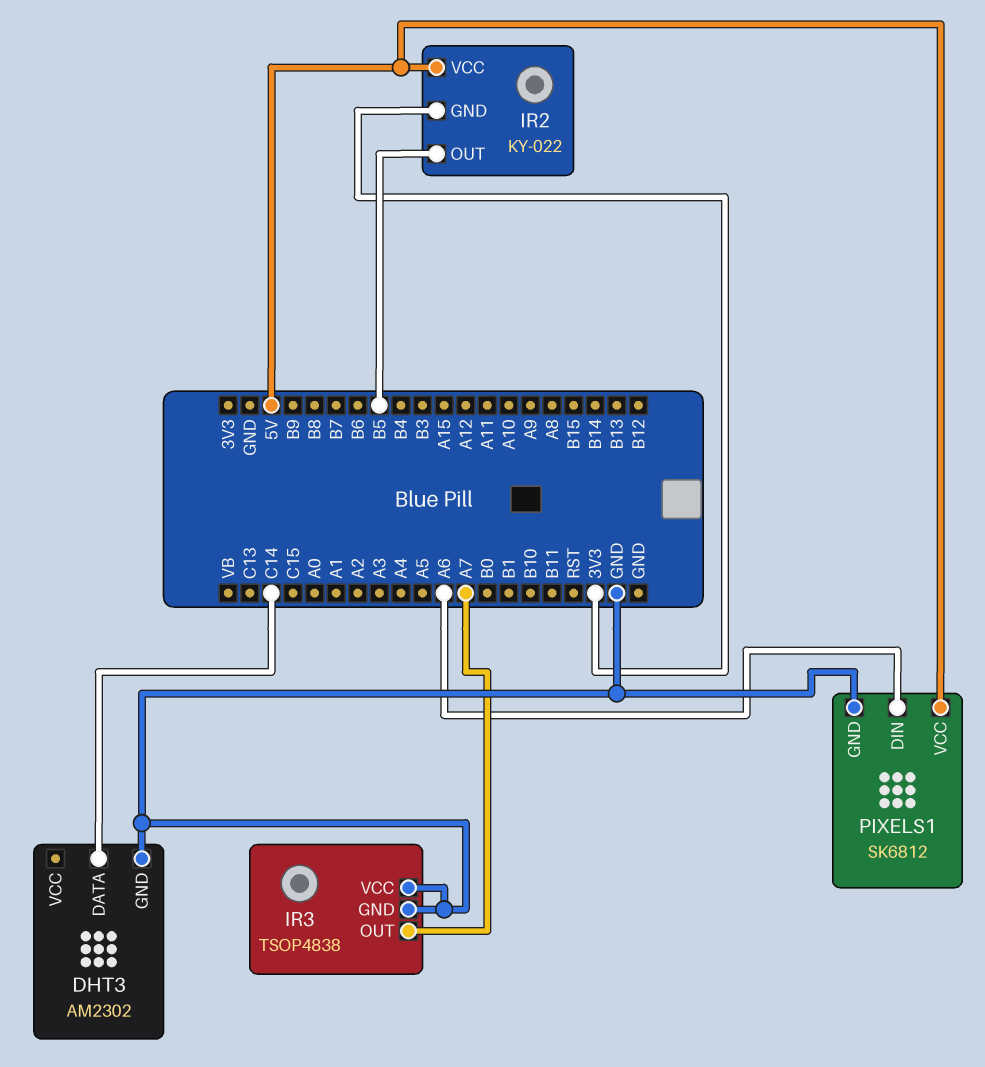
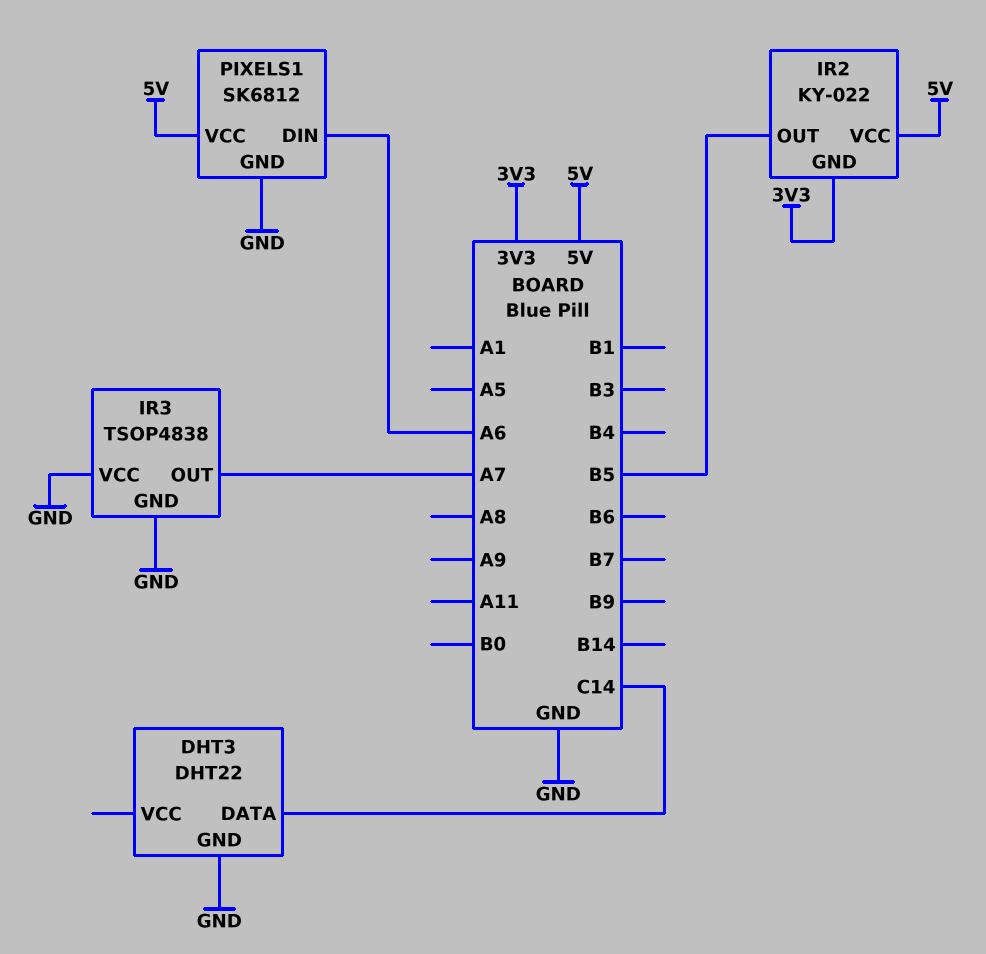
DHT3: AM2302 -> DHT22

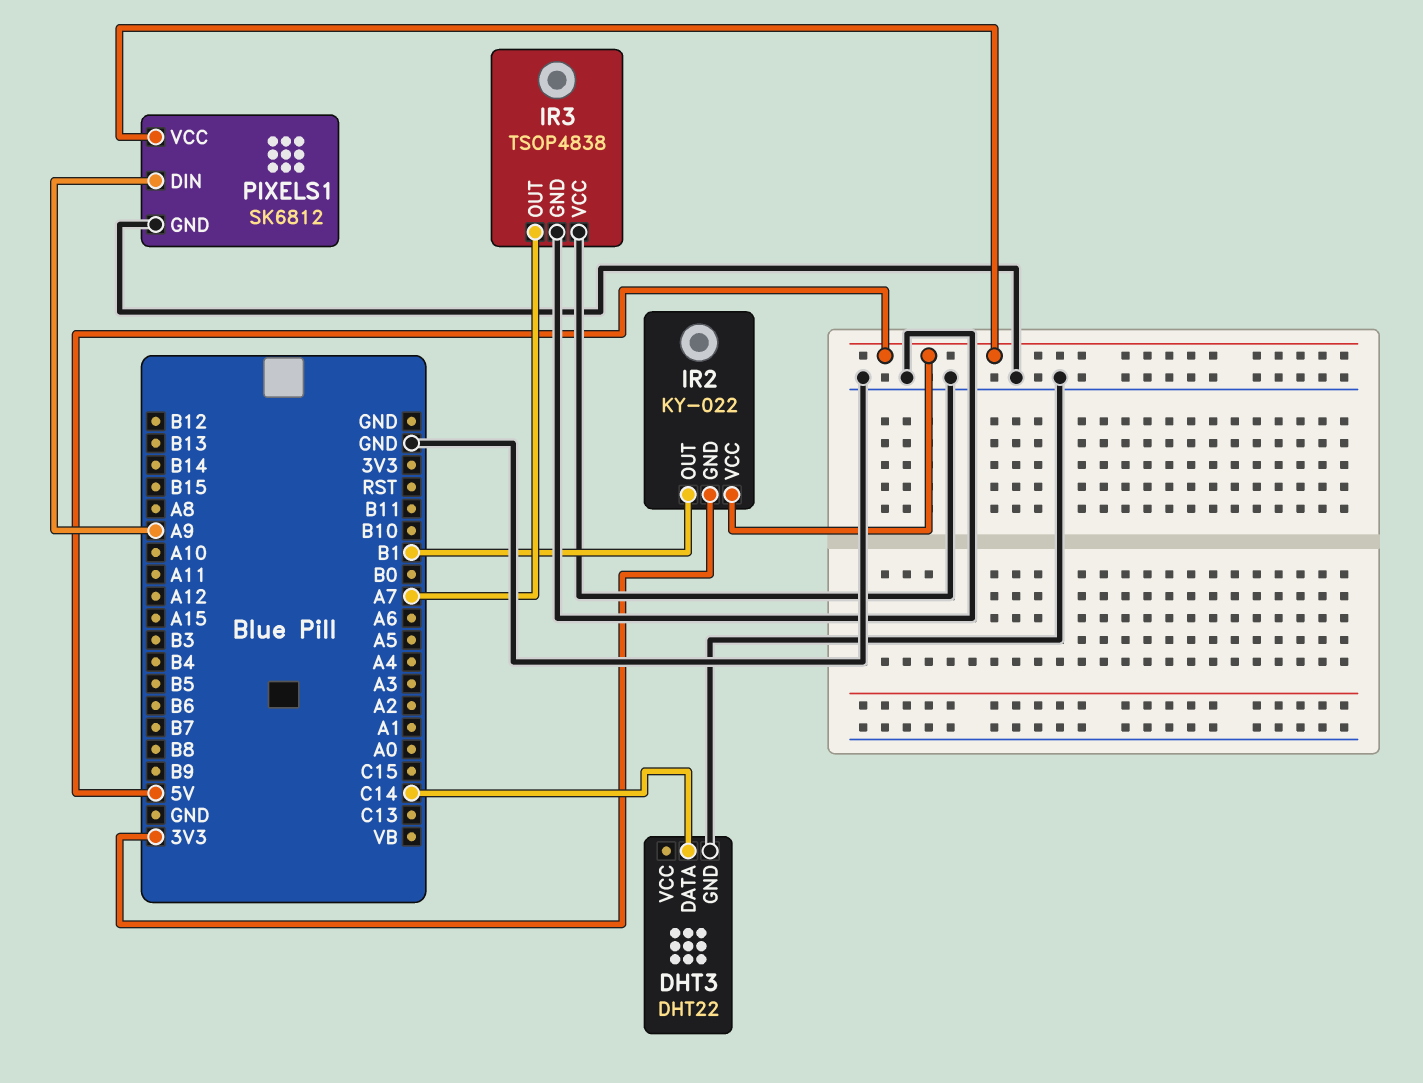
IR2 pin OUT: B5 -> B1
PIXELS1 pin DIN: A6 -> A9

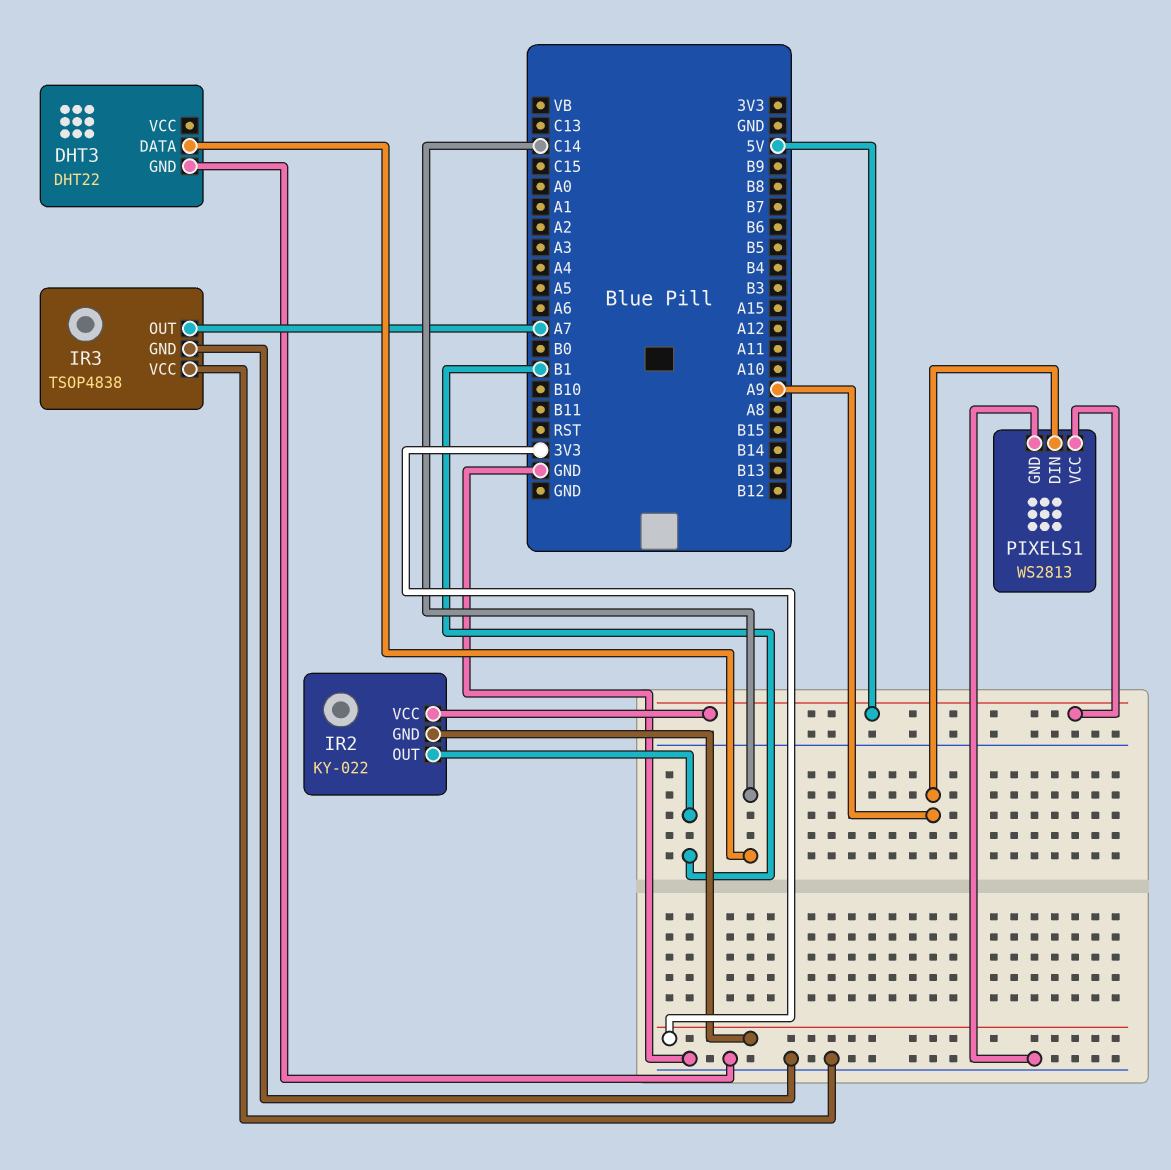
PIXELS1: SK6812 -> WS2813

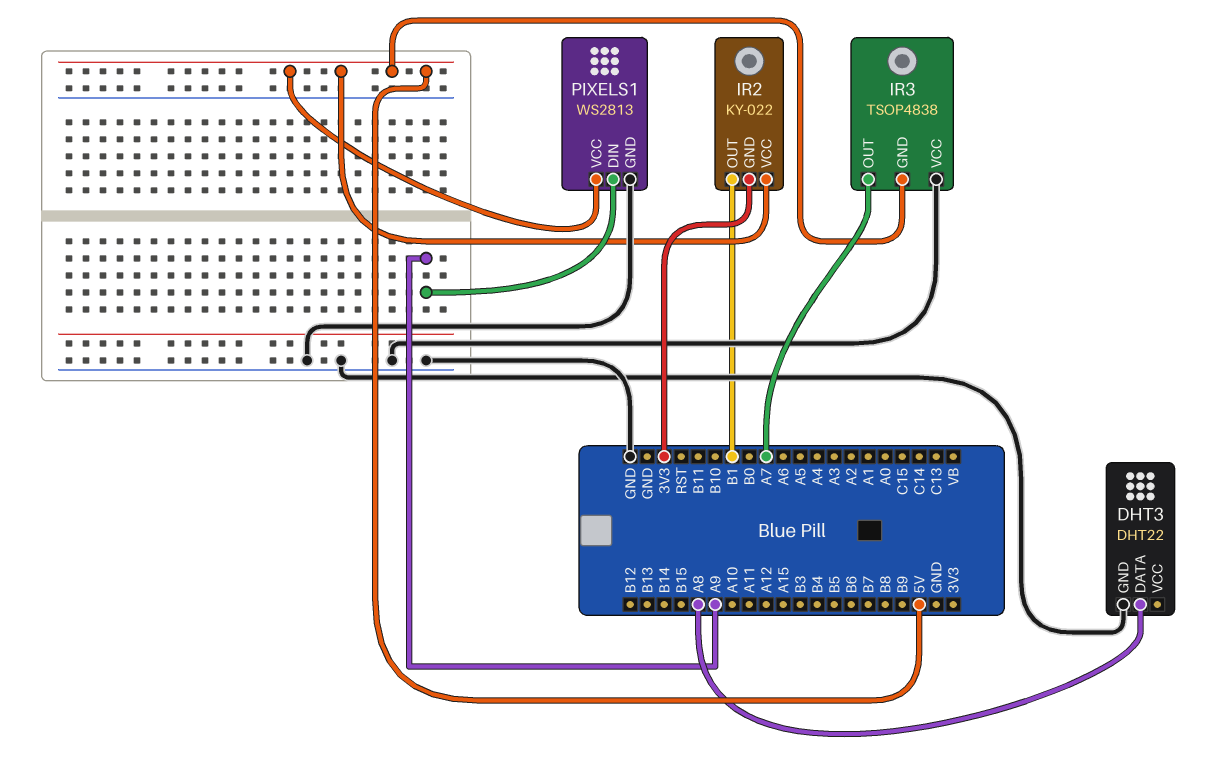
DHT3 pin DATA: C14 -> A8
IR3 pin GND: GND -> 5V

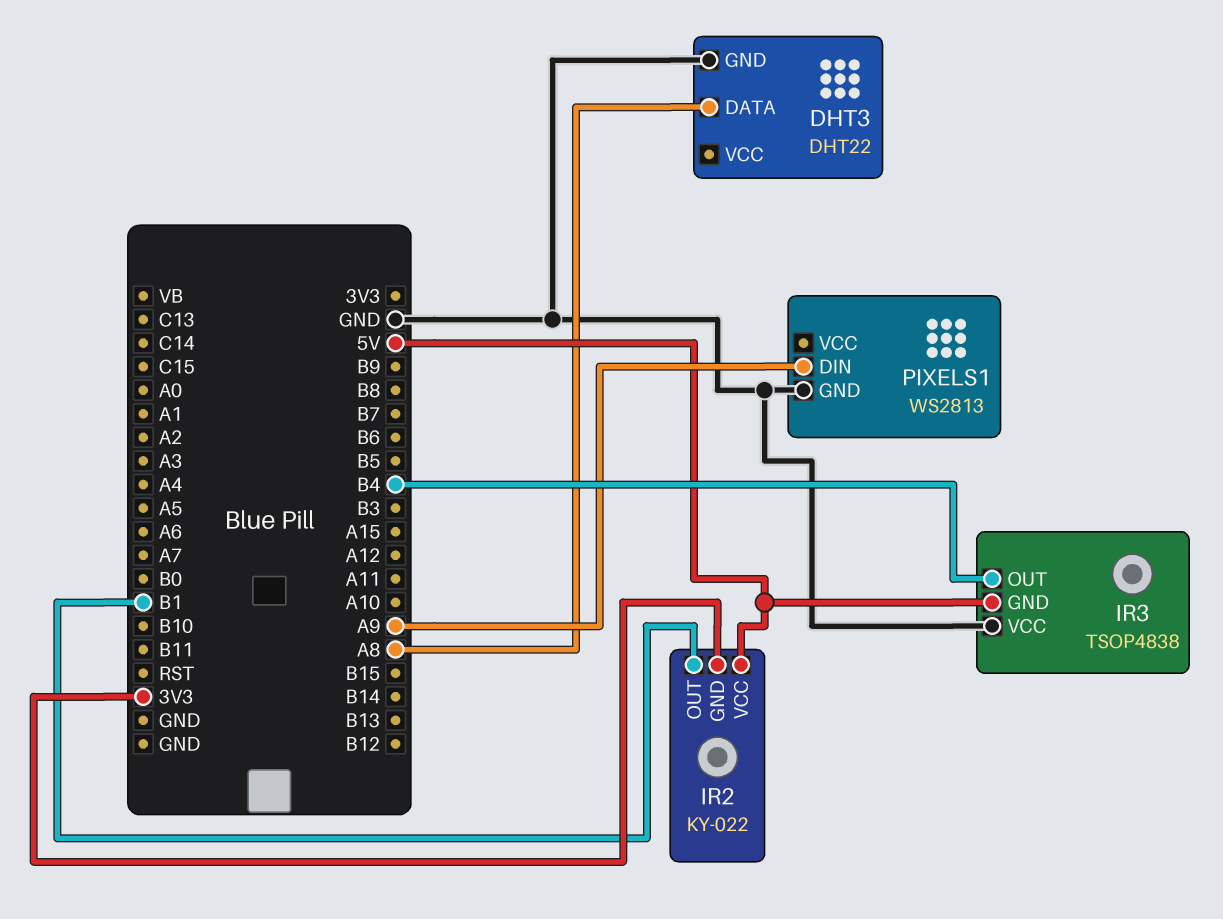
IR3 pin OUT: A7 -> B4
PIXELS1 pin VCC: 5V -> none

